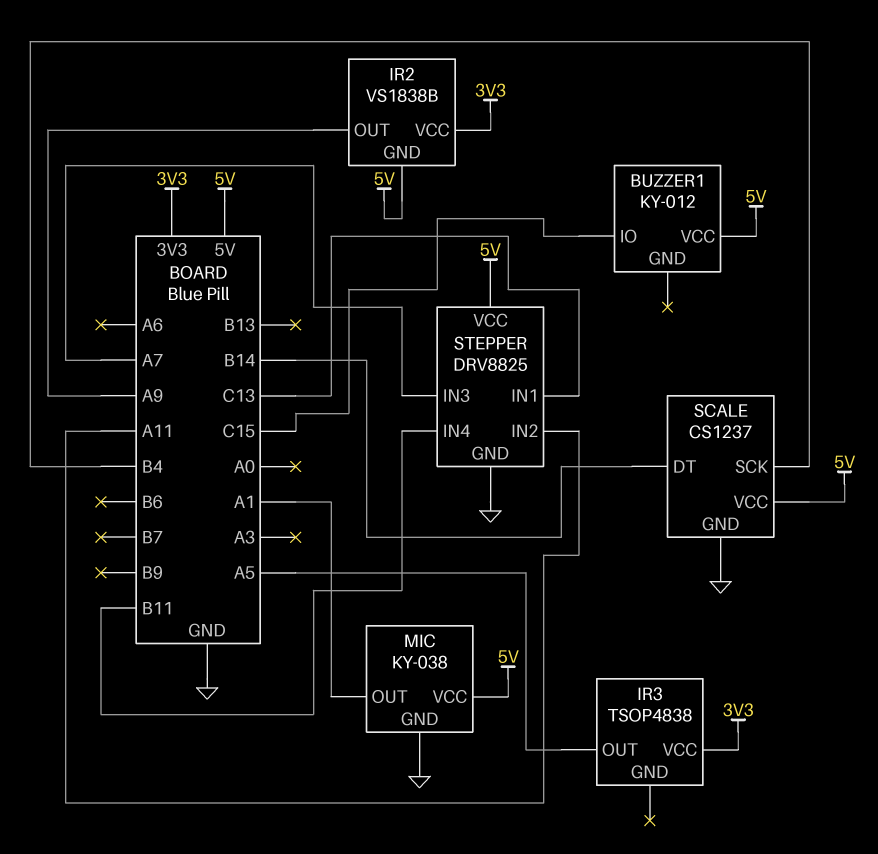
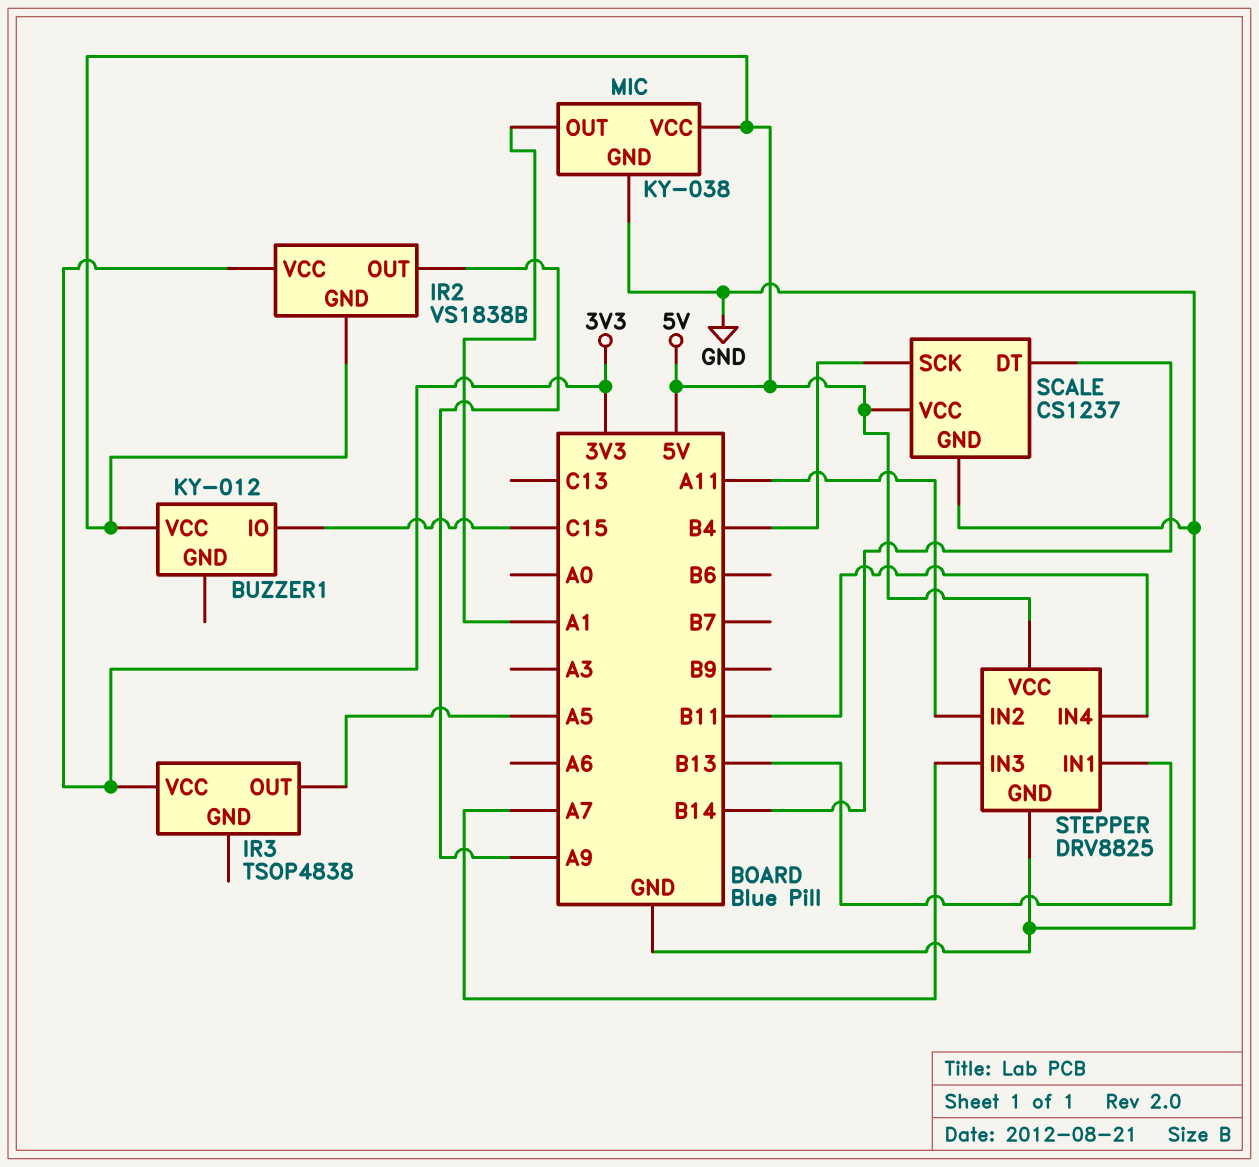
STEPPER pin IN1: C13 -> B13

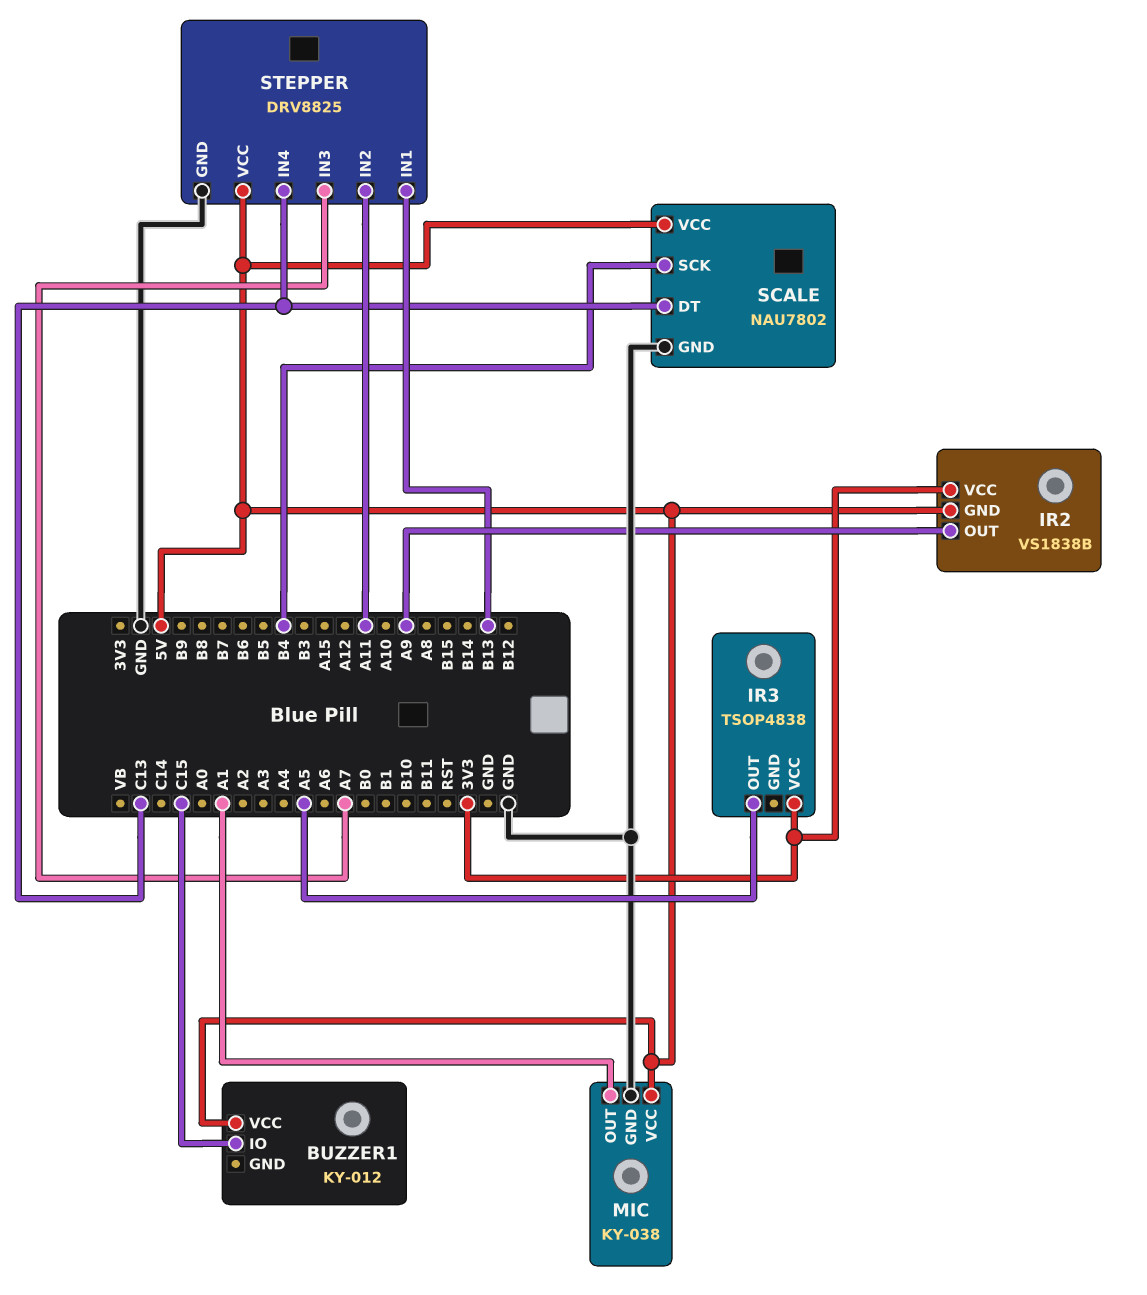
SCALE: CS1237 -> NAU7802
SCALE pin DT: B14 -> C13
STEPPER pin IN4: B11 -> C13

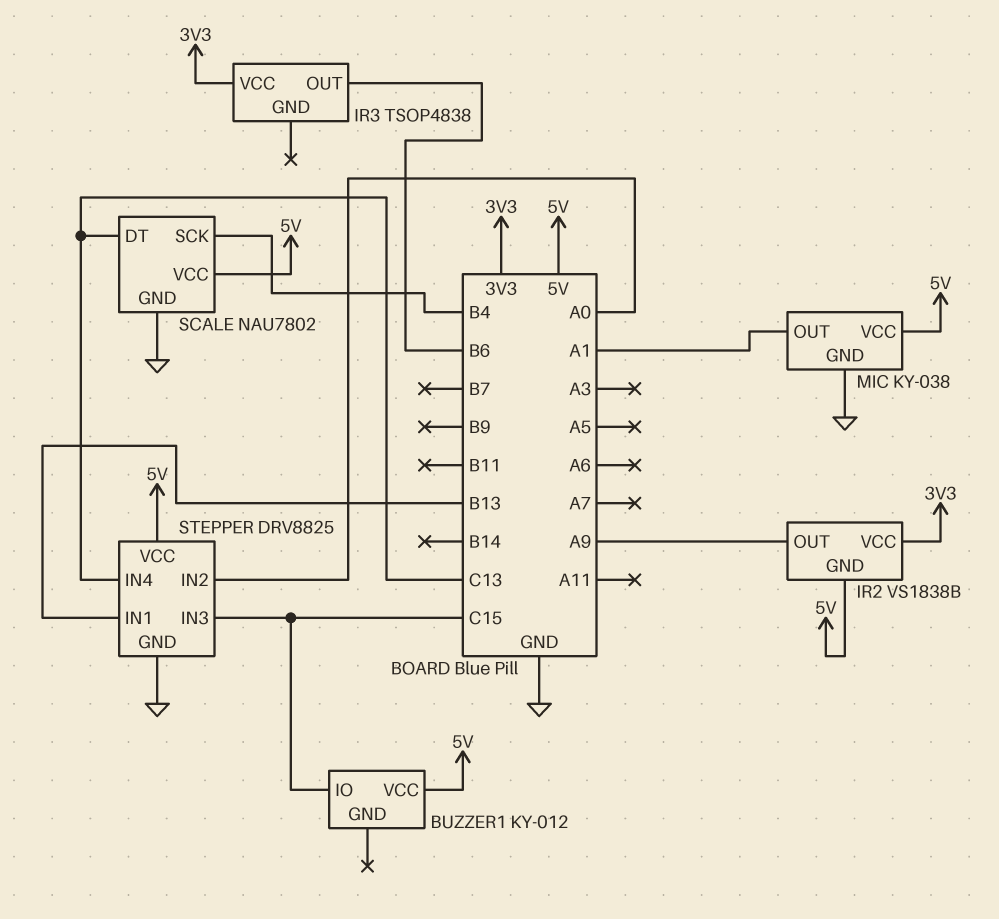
IR3 pin OUT: A5 -> B6
STEPPER pin IN2: A11 -> A0
STEPPER pin IN3: A7 -> C15

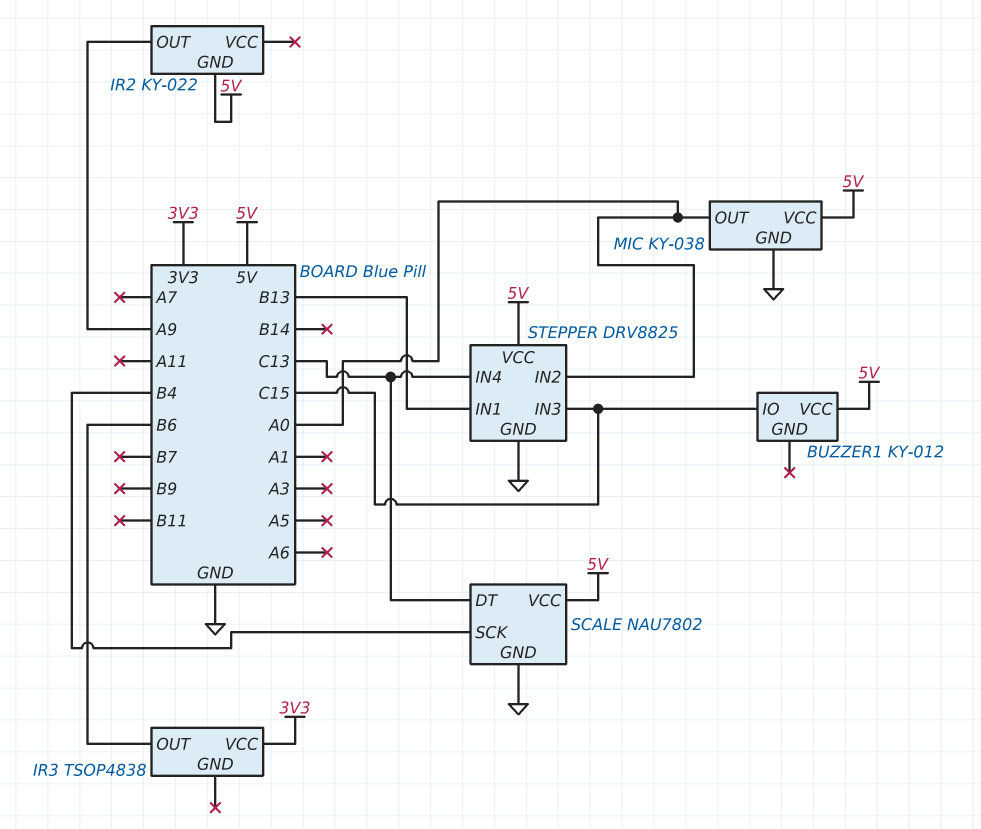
IR2: VS1838B -> KY-022
IR2 pin VCC: 3V3 -> none
MIC pin OUT: A1 -> A0

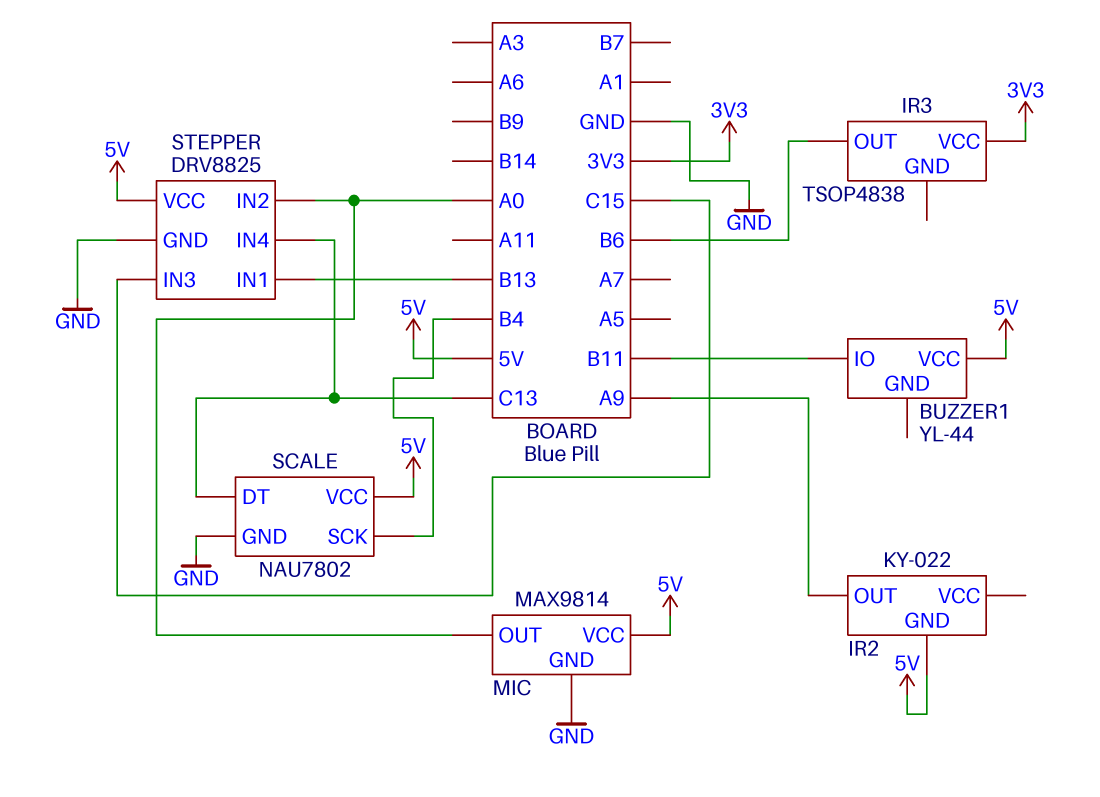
BUZZER1: KY-012 -> YL-44
BUZZER1 pin IO: C15 -> B11
MIC: KY-038 -> MAX9814

